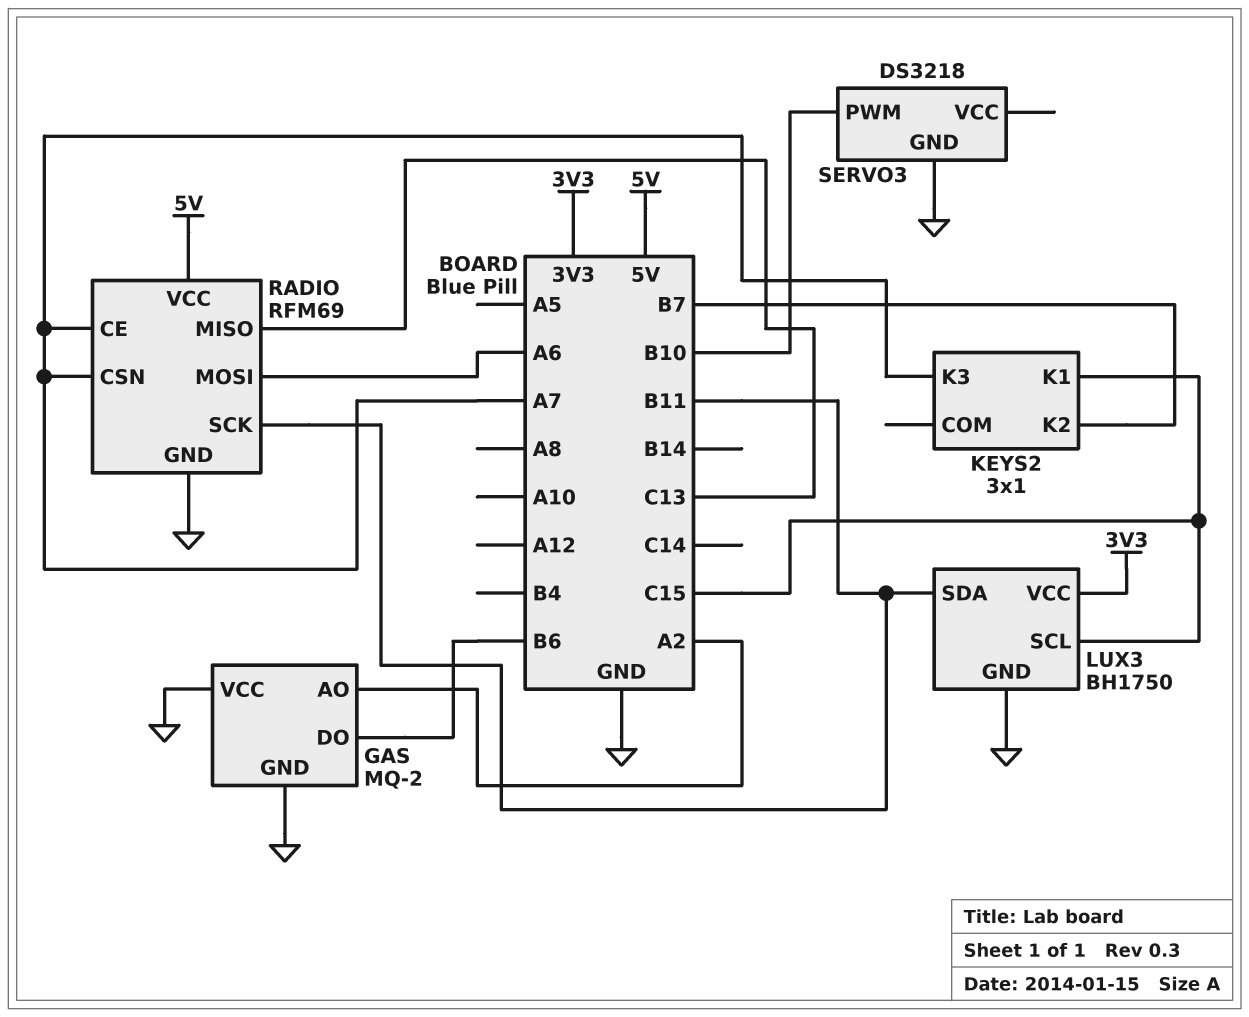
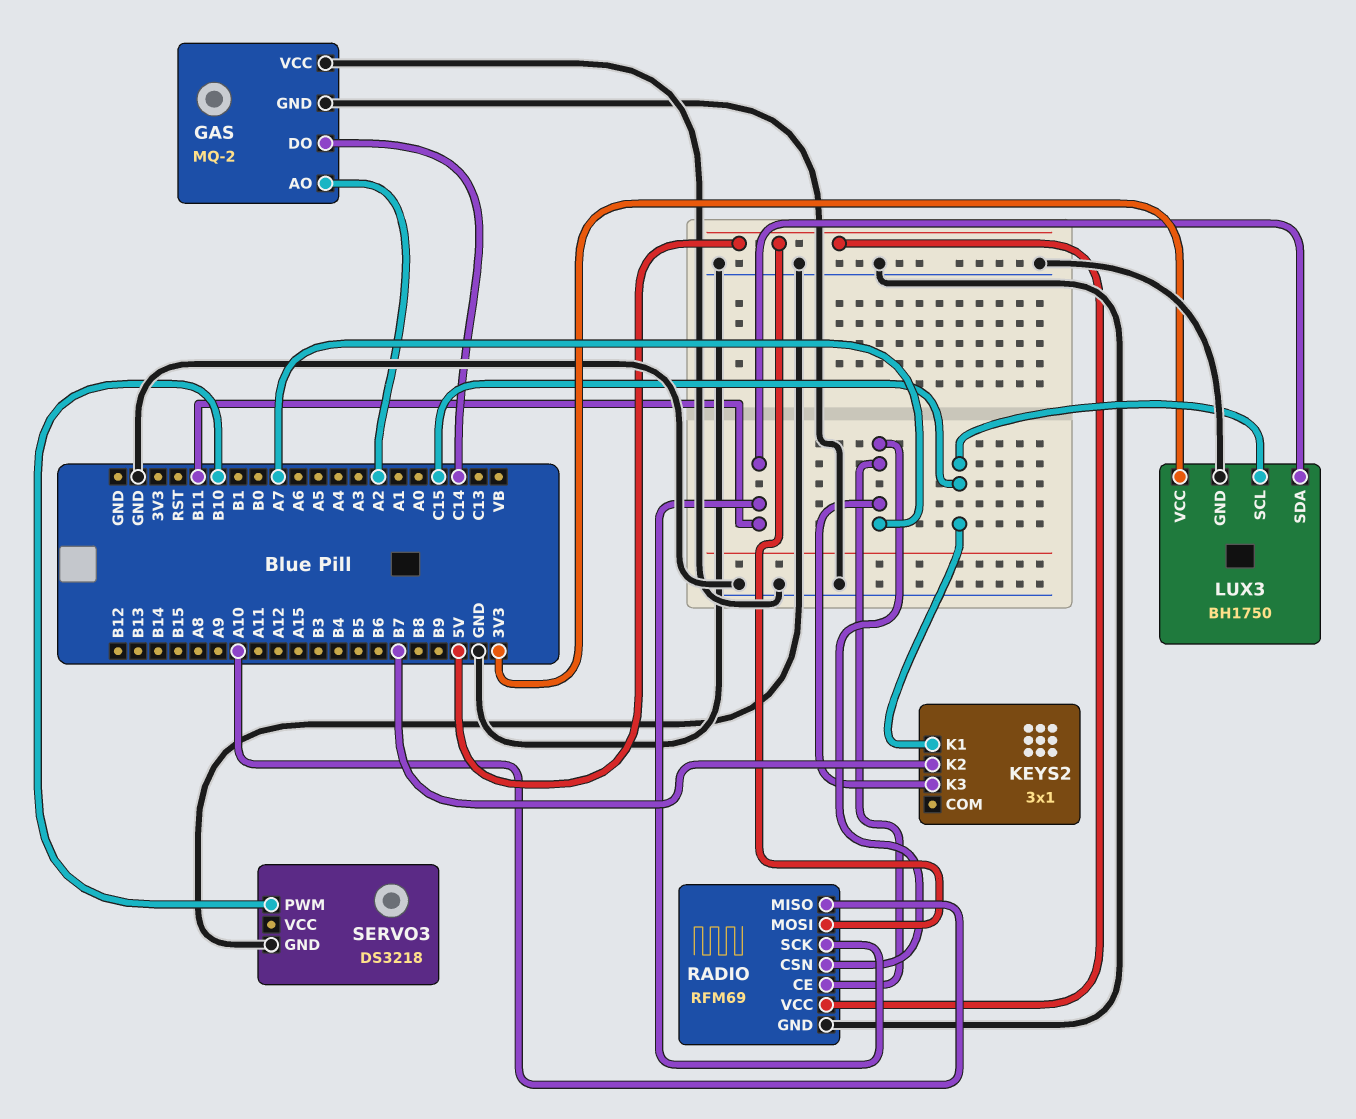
GAS pin DO: B6 -> C14
RADIO pin MISO: C13 -> A10
RADIO pin MOSI: A6 -> 5V

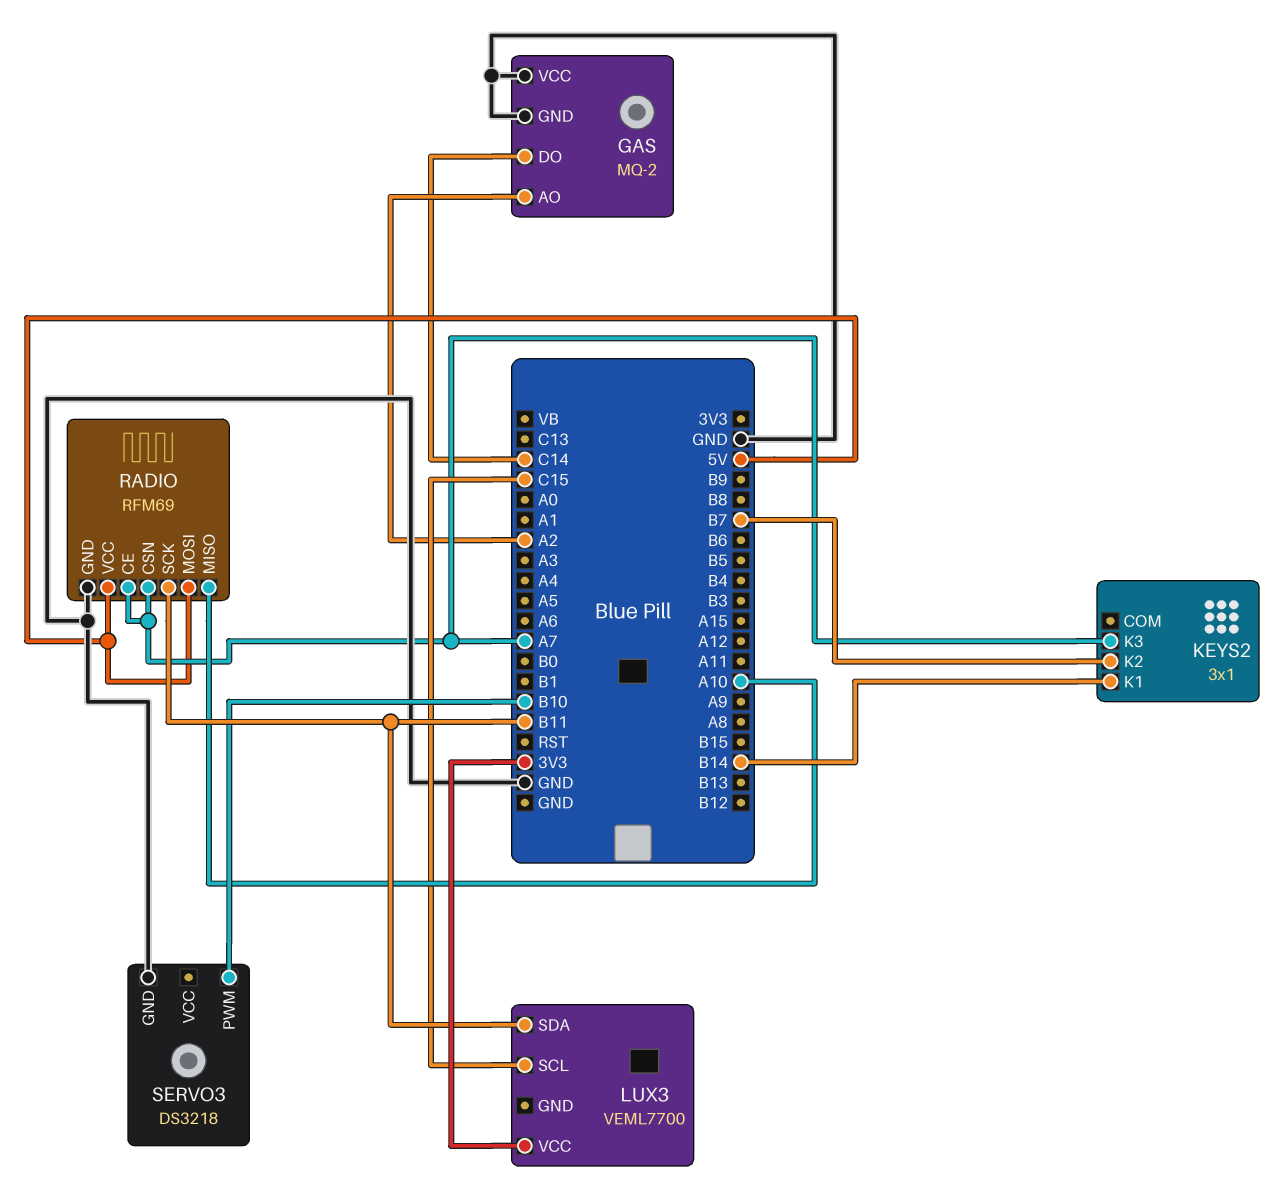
KEYS2 pin K1: C15 -> B14
LUX3: BH1750 -> VEML7700
LUX3 pin GND: GND -> none

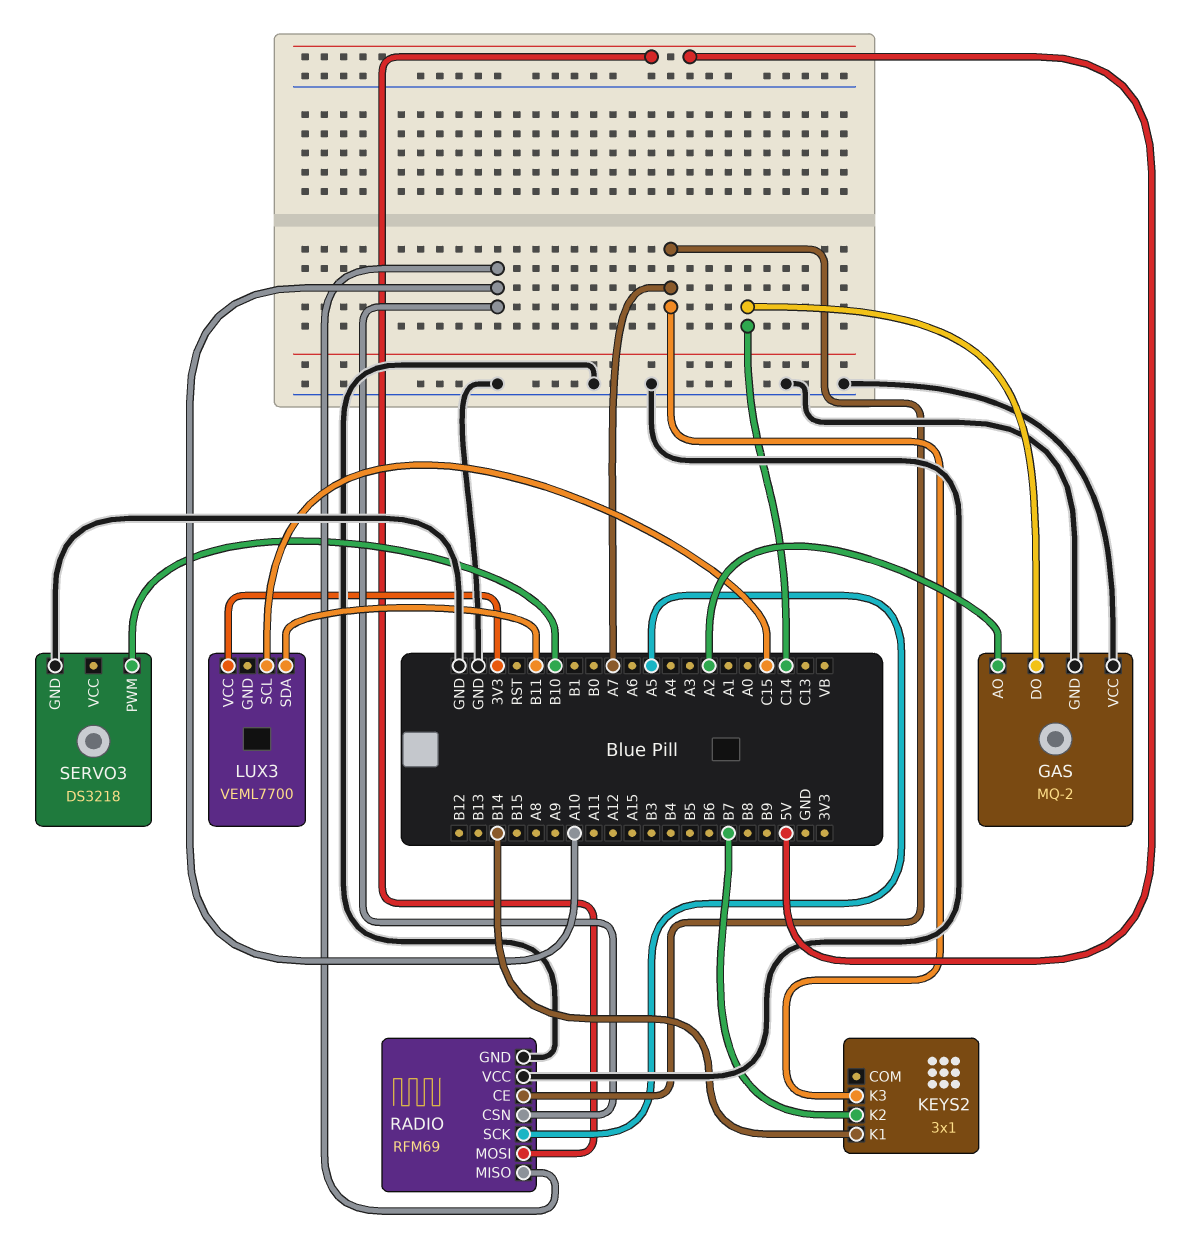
RADIO pin CSN: A7 -> A10
RADIO pin SCK: B11 -> A5
RADIO pin VCC: 5V -> GND

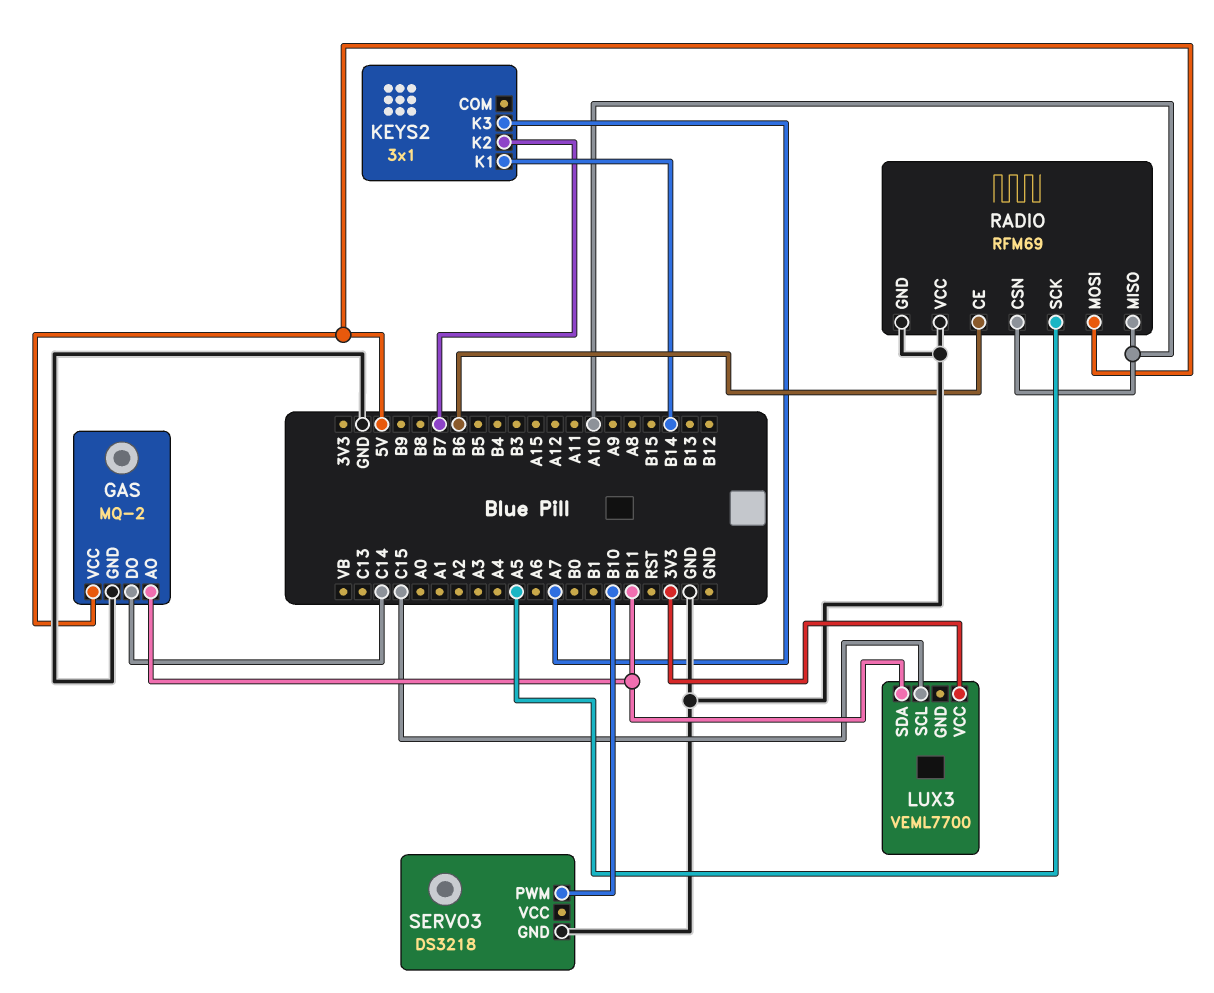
GAS pin AO: A2 -> B11
GAS pin VCC: GND -> 5V
RADIO pin CE: A7 -> B6

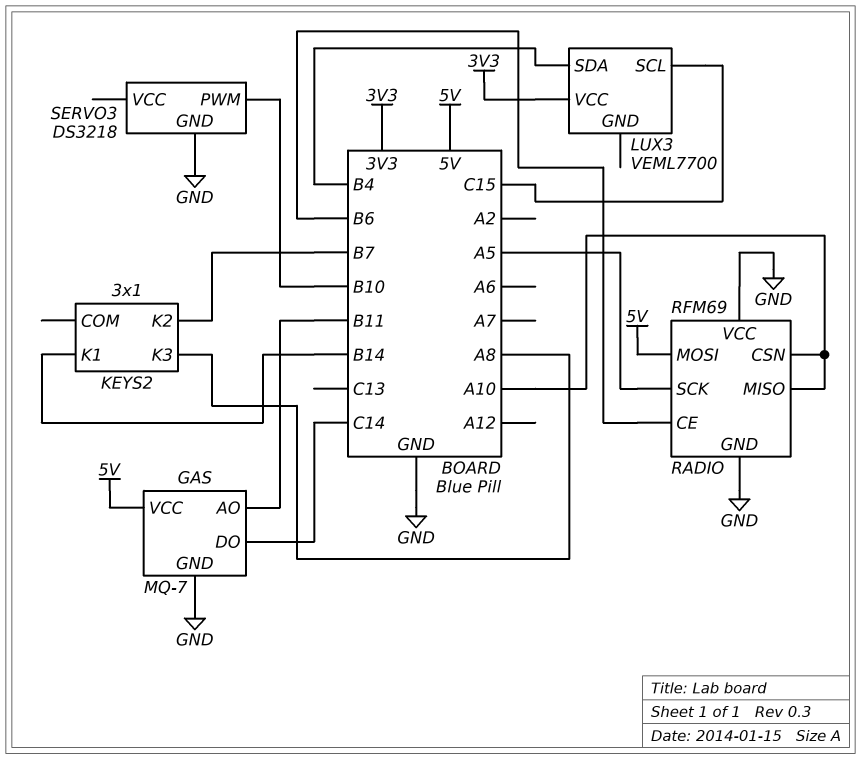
GAS: MQ-2 -> MQ-7
KEYS2 pin K3: A7 -> A8
LUX3 pin SDA: B11 -> B4

